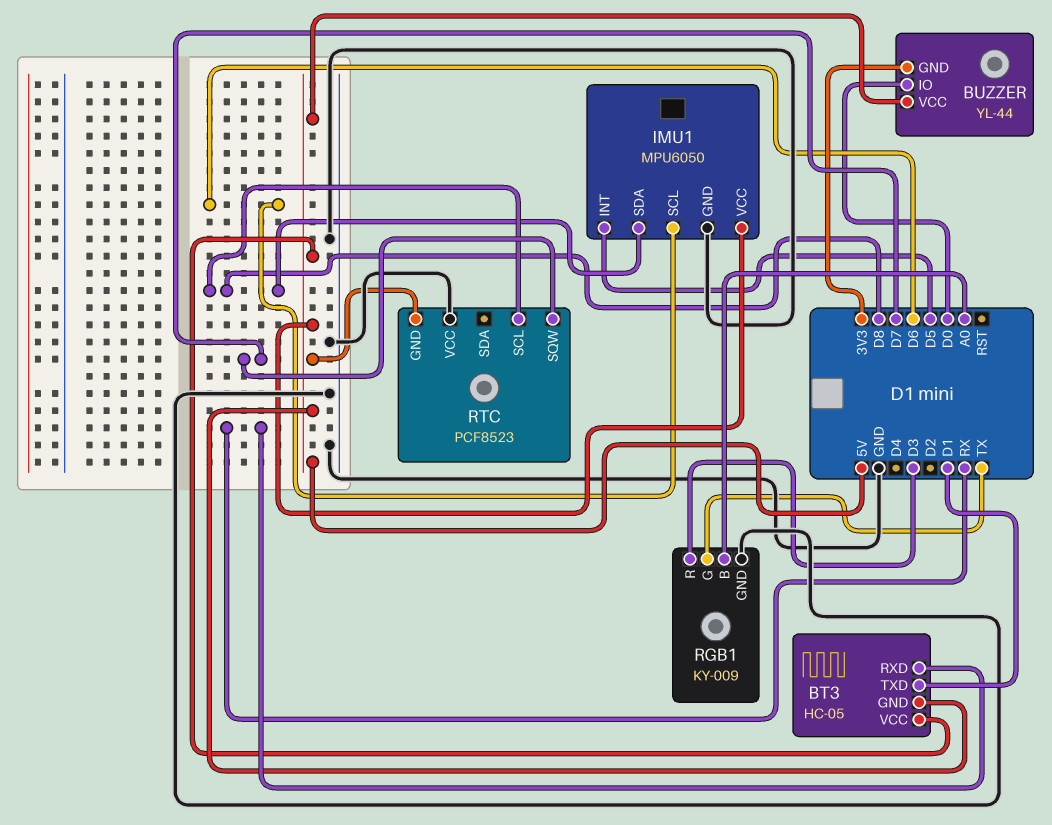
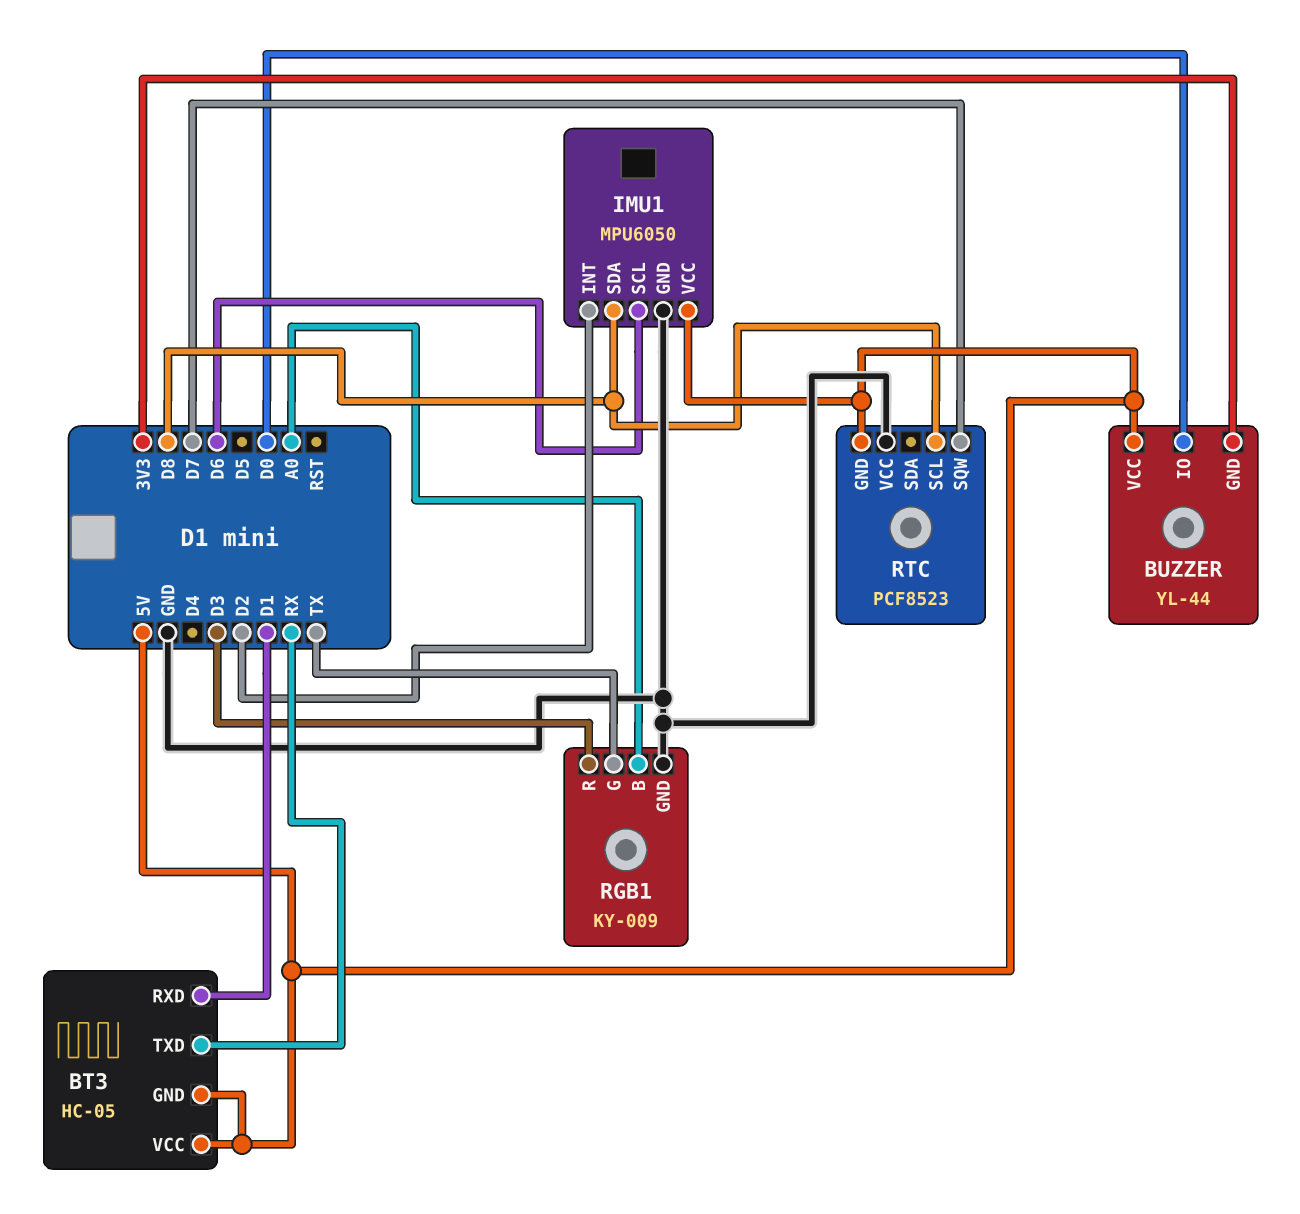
BT3 pin RXD: RX -> D1
BT3 pin TXD: D1 -> RX
IMU1 pin INT: D5 -> D2

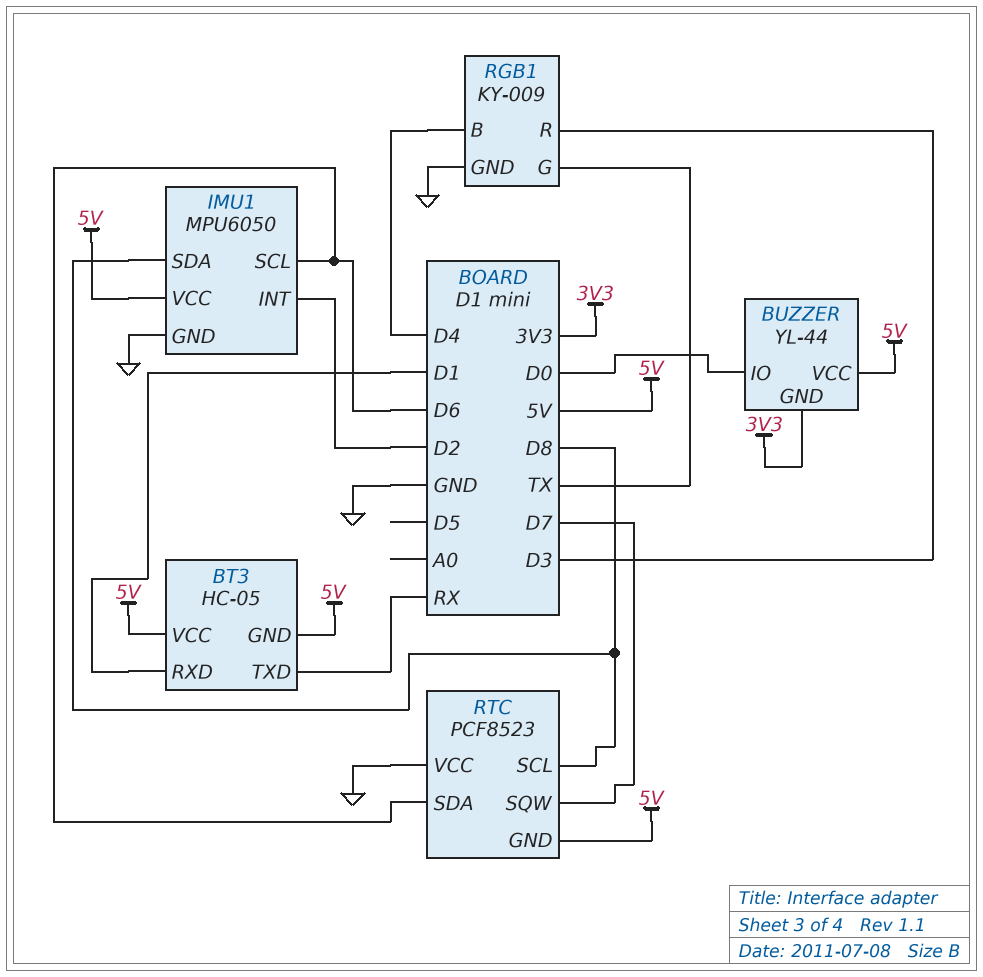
RGB1 pin B: A0 -> D4
RTC pin SDA: none -> D6

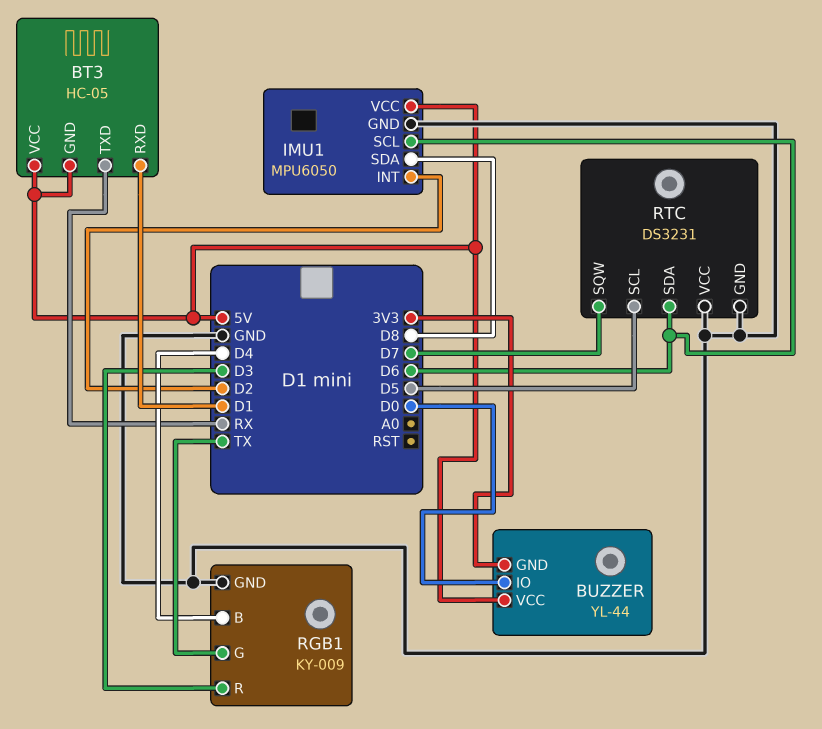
RTC: PCF8523 -> DS3231
RTC pin GND: 5V -> GND
RTC pin SCL: D8 -> D5

